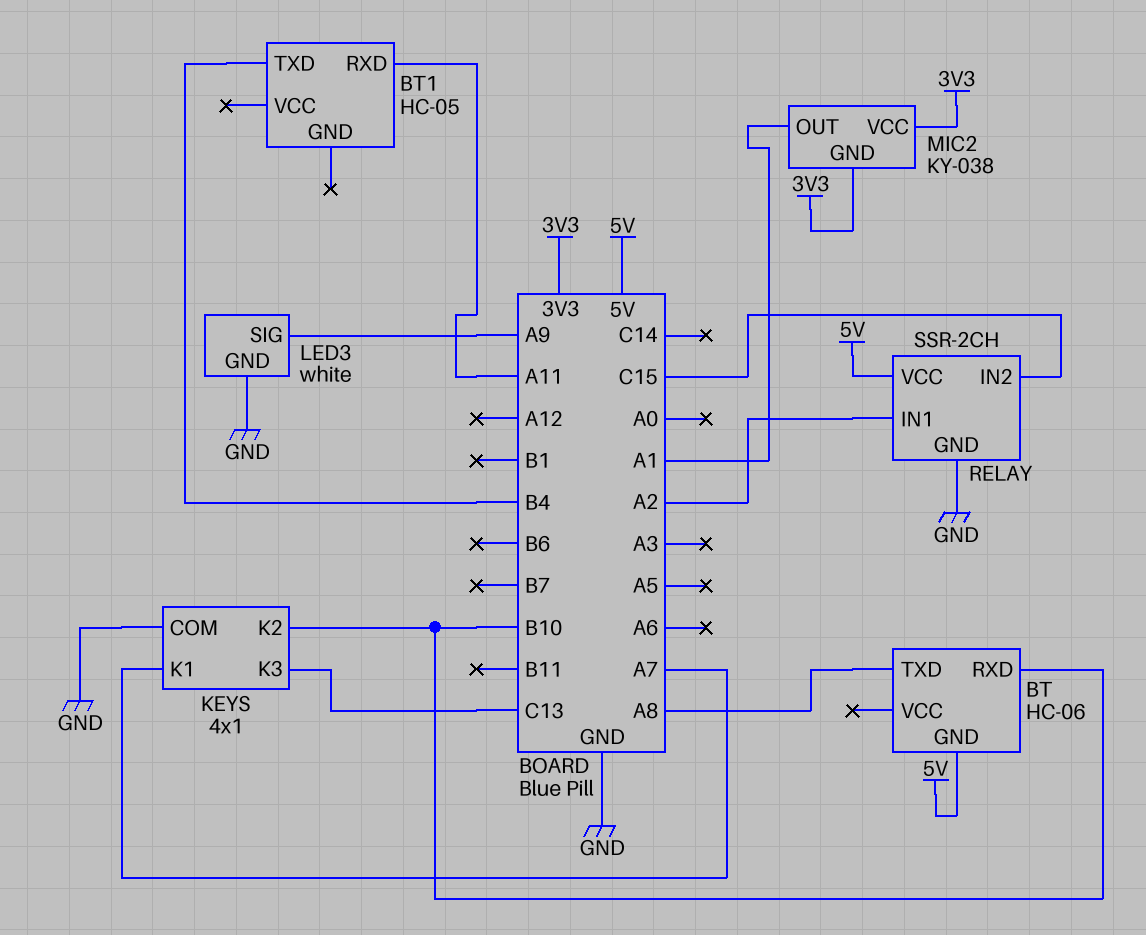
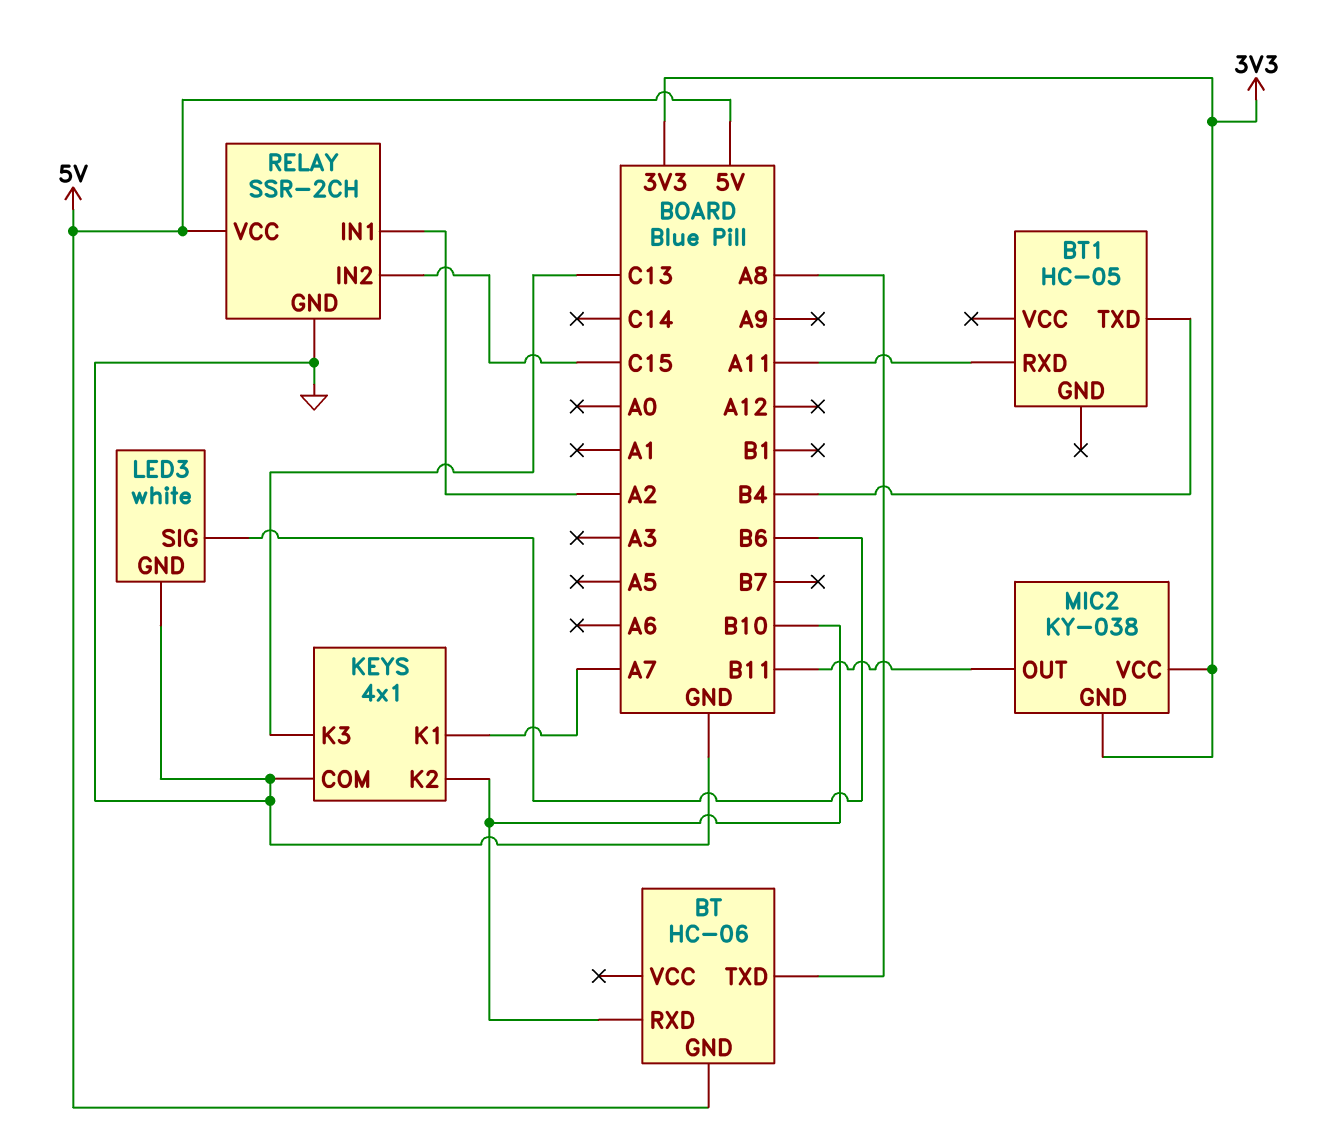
LED3 pin SIG: A9 -> B6
MIC2 pin OUT: A1 -> B11

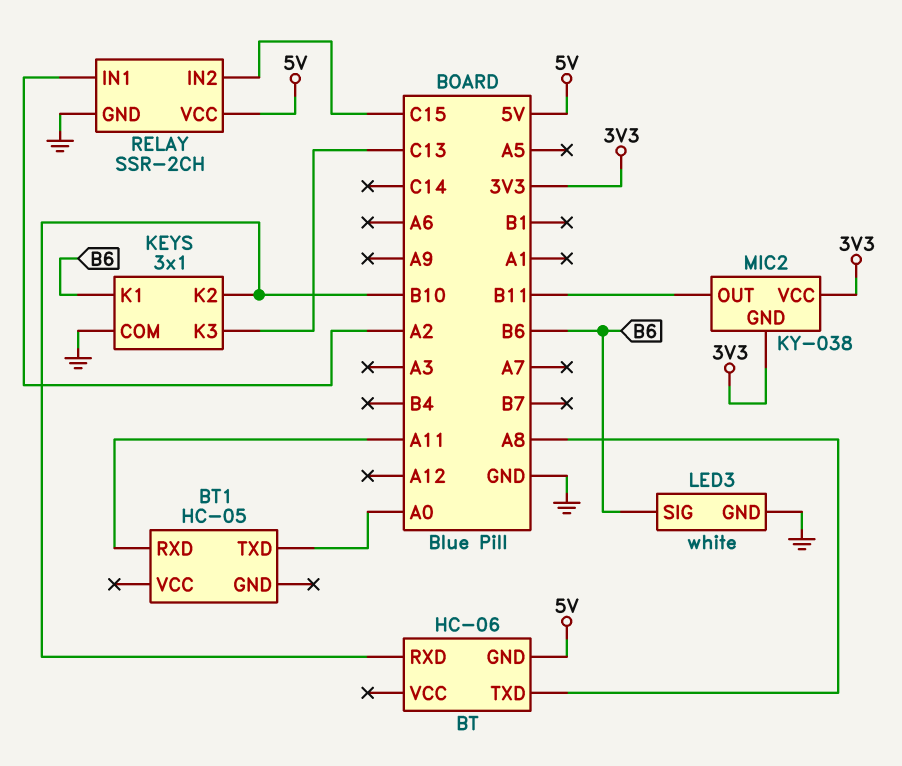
BT1 pin TXD: B4 -> A0
KEYS: 4x1 -> 3x1
KEYS pin K1: A7 -> B6

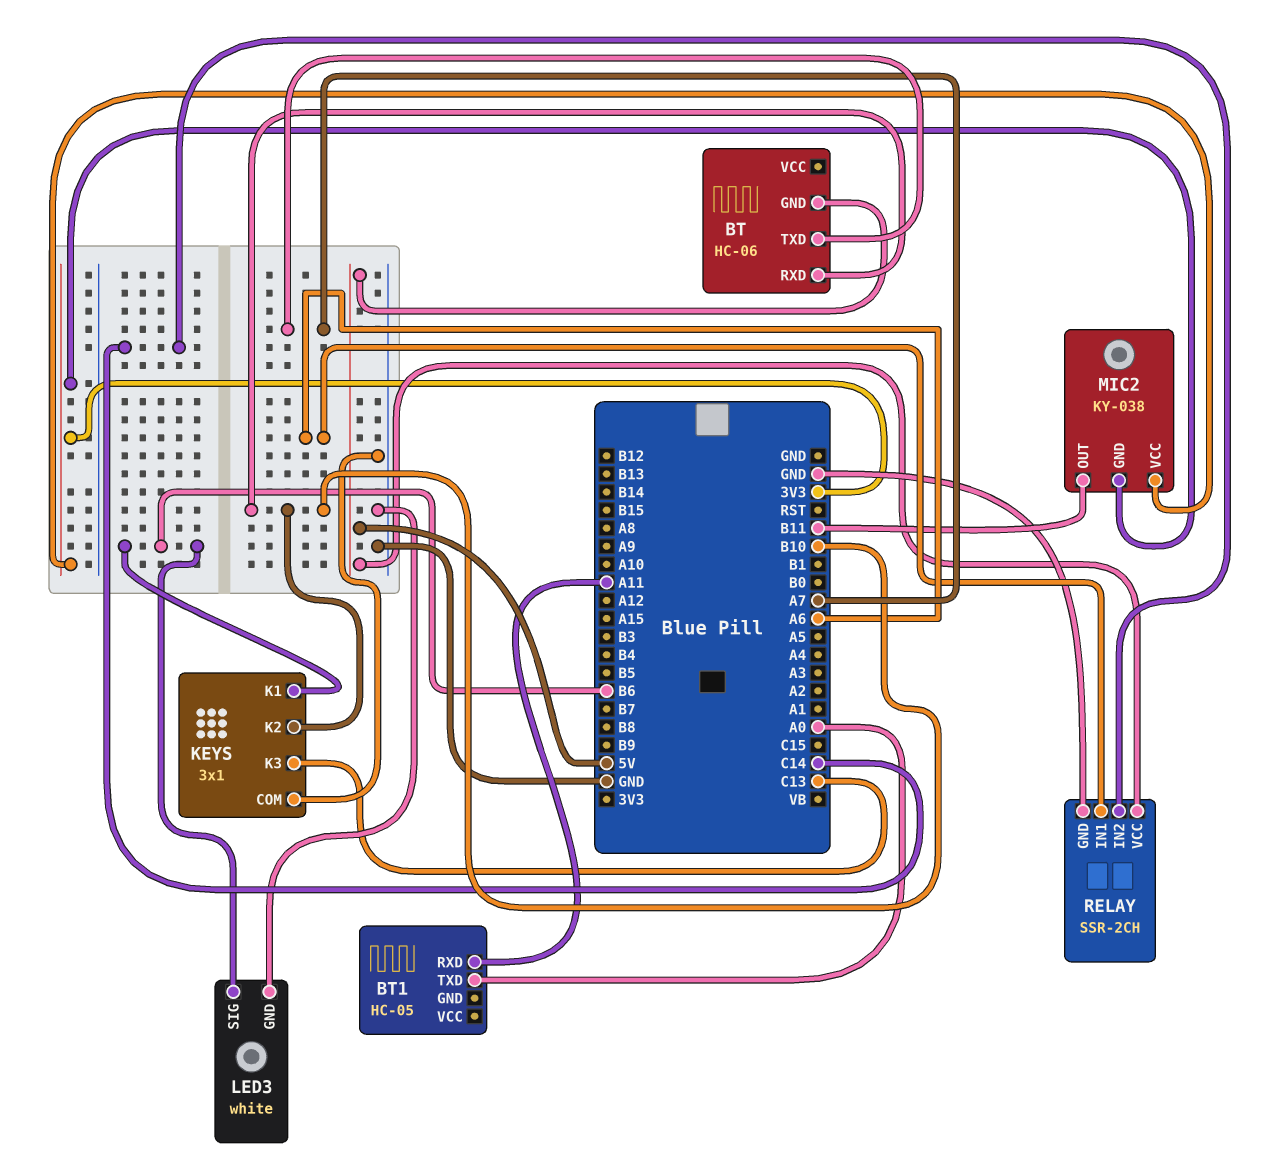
BT pin TXD: A8 -> A7
RELAY pin IN1: A2 -> A6
RELAY pin IN2: C15 -> C14

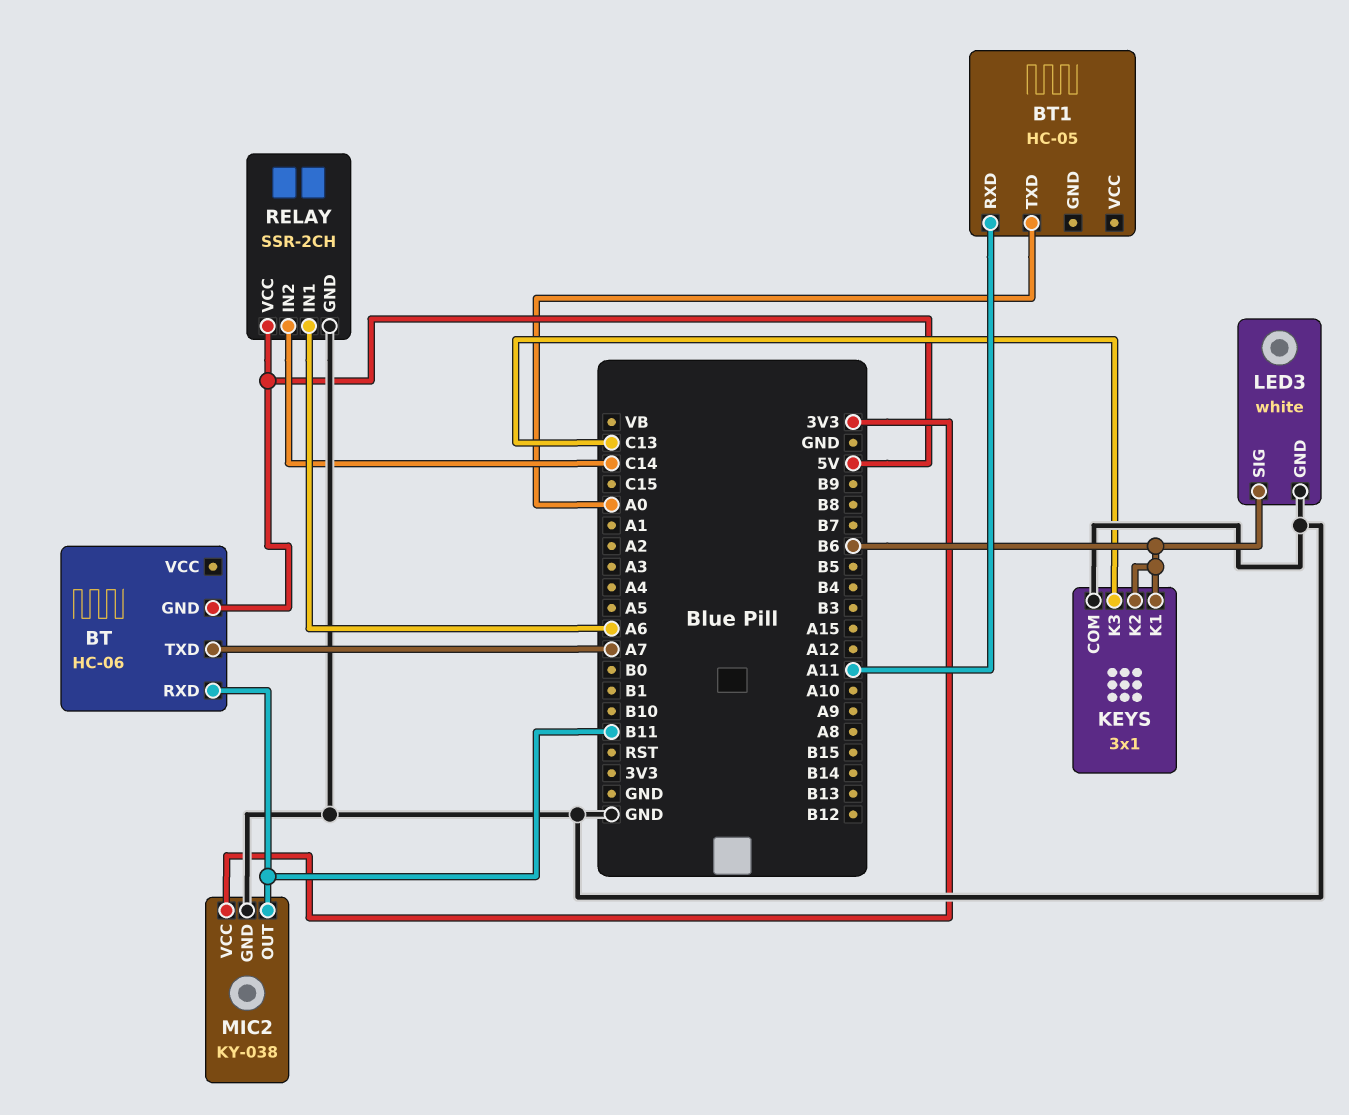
BT pin RXD: B10 -> B11
KEYS pin K2: B10 -> B6
MIC2 pin GND: 3V3 -> GND

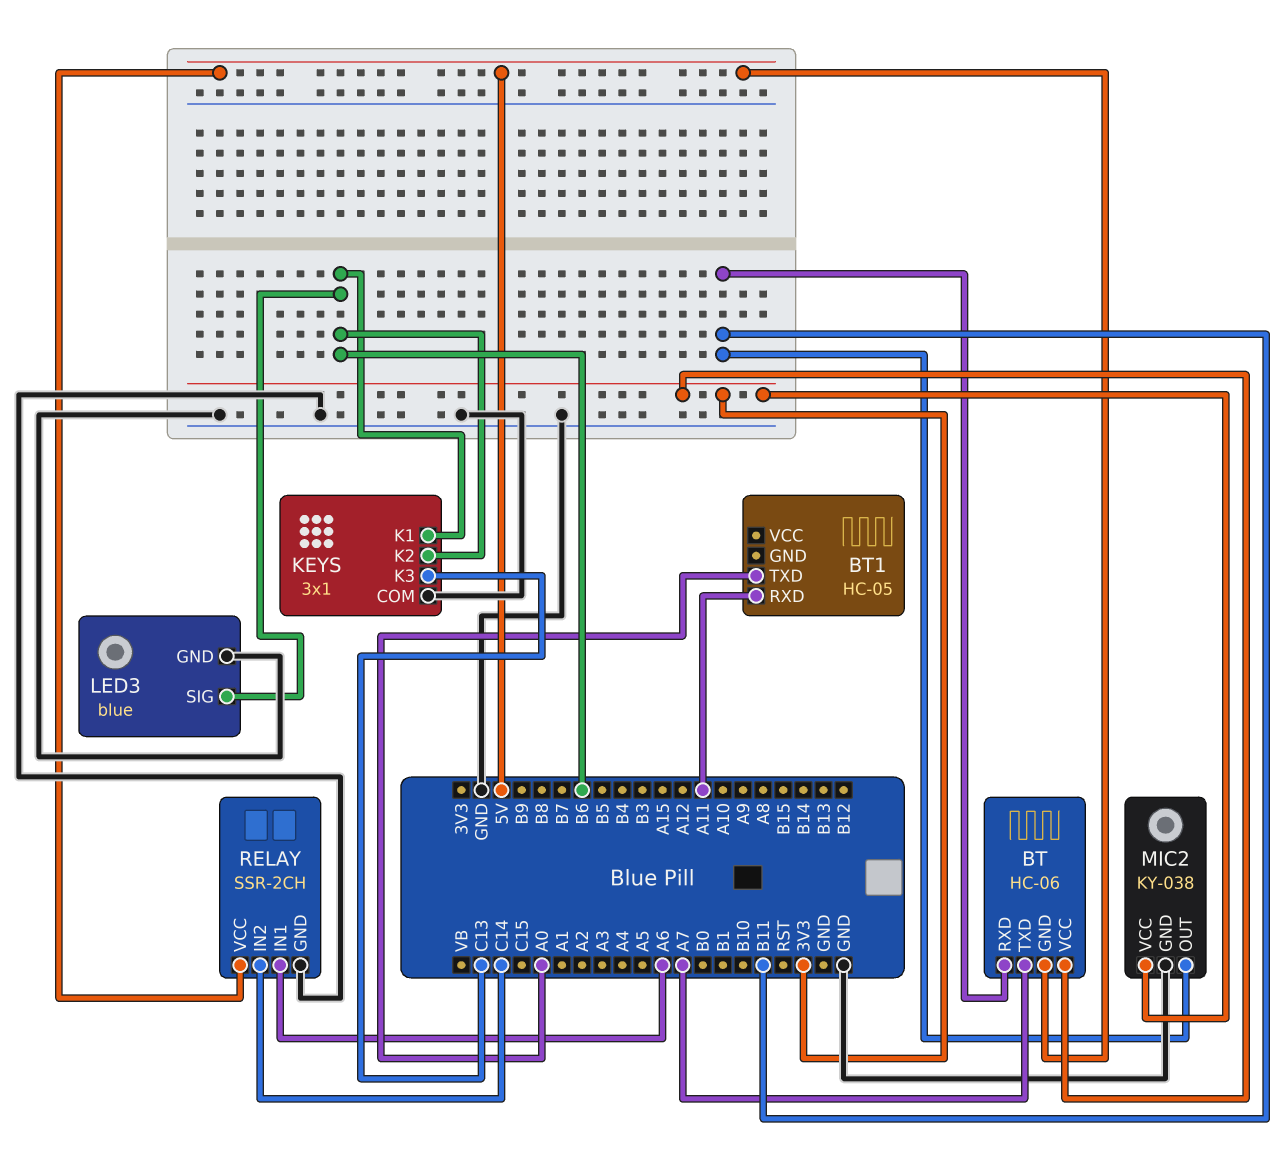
BT pin VCC: none -> 3V3
LED3: white -> blue

